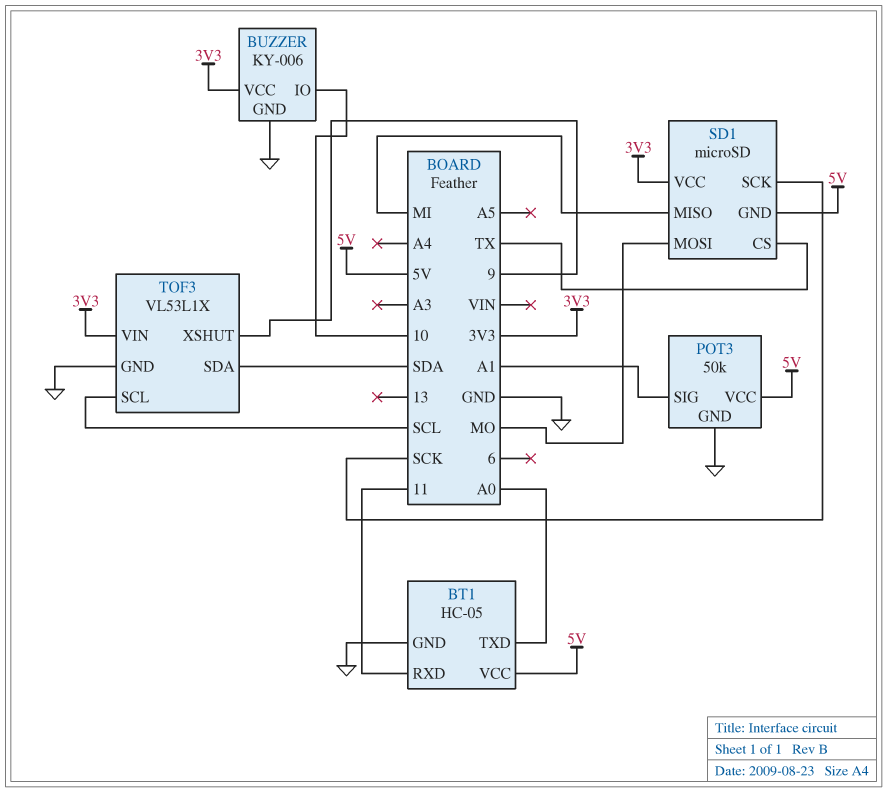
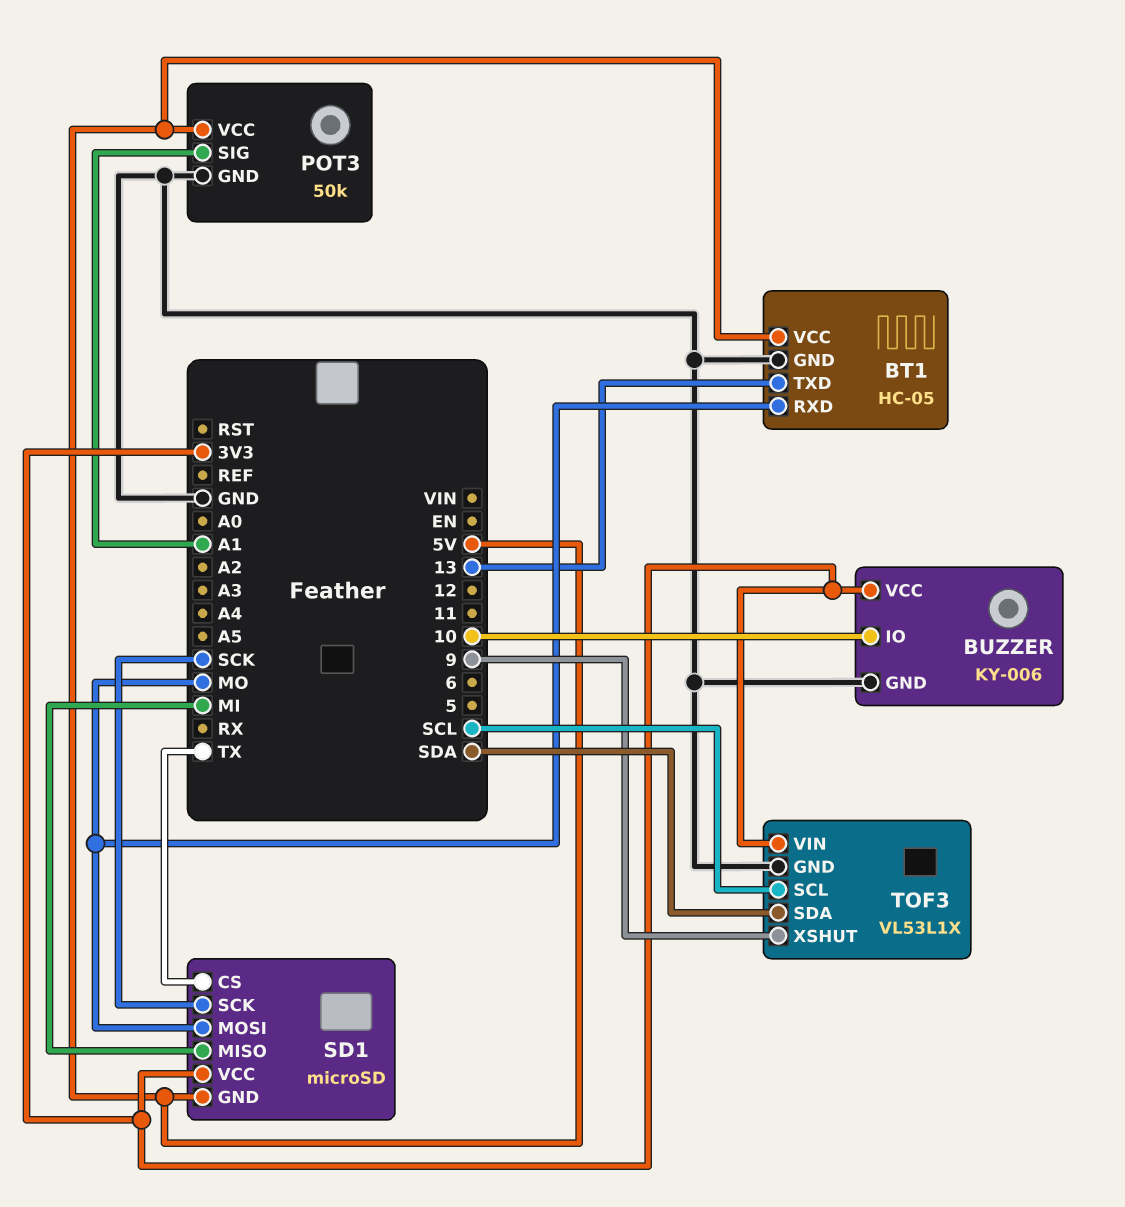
BT1 pin RXD: 11 -> MO
BT1 pin TXD: A0 -> 13

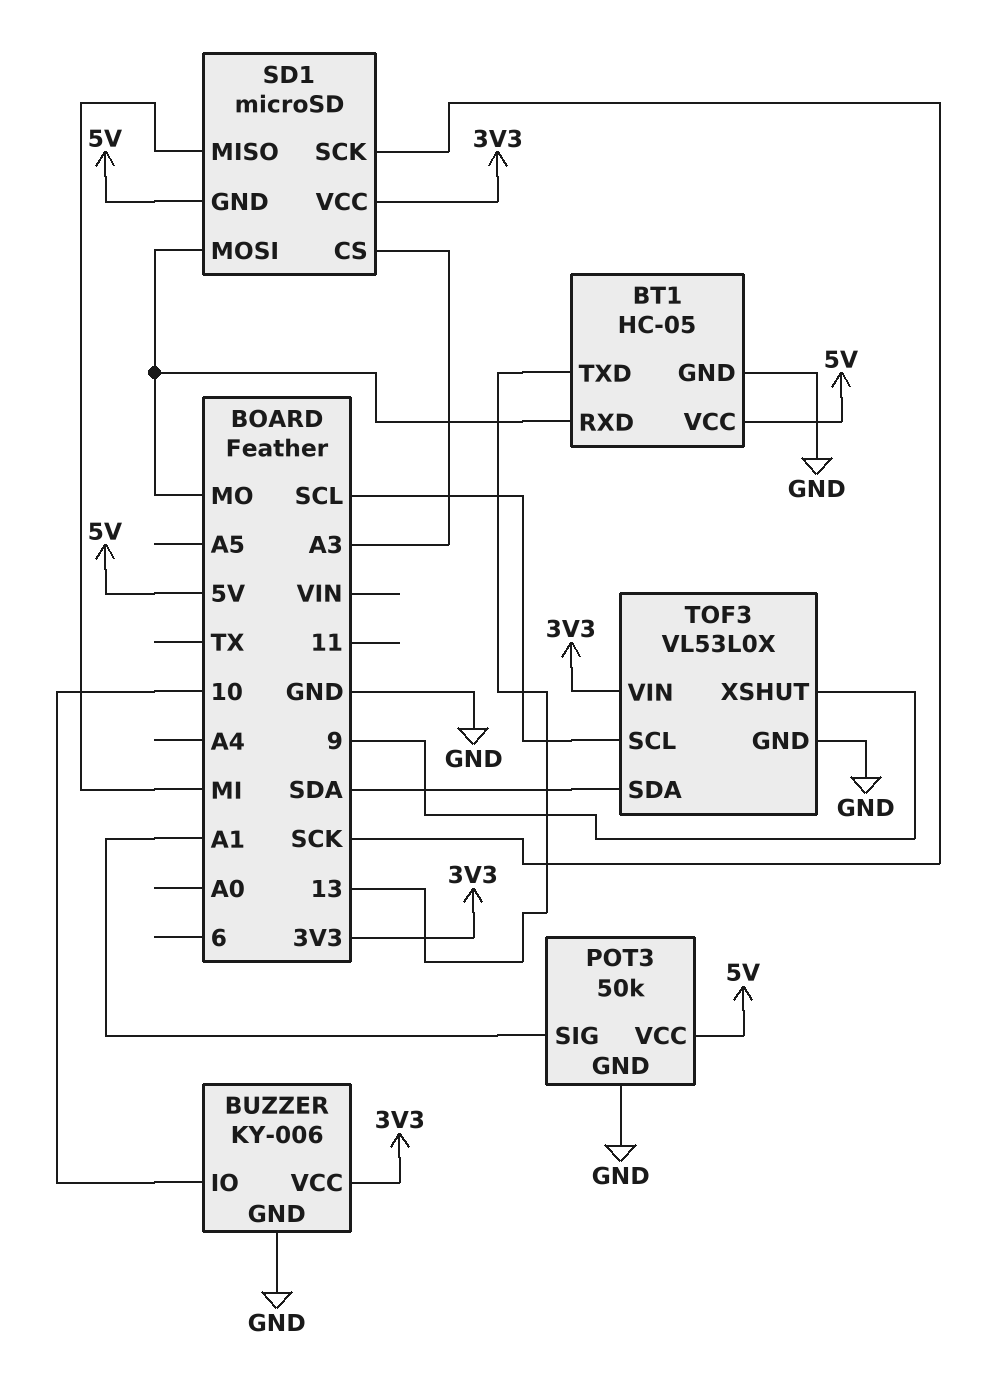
SD1 pin CS: TX -> A3
TOF3: VL53L1X -> VL53L0X

